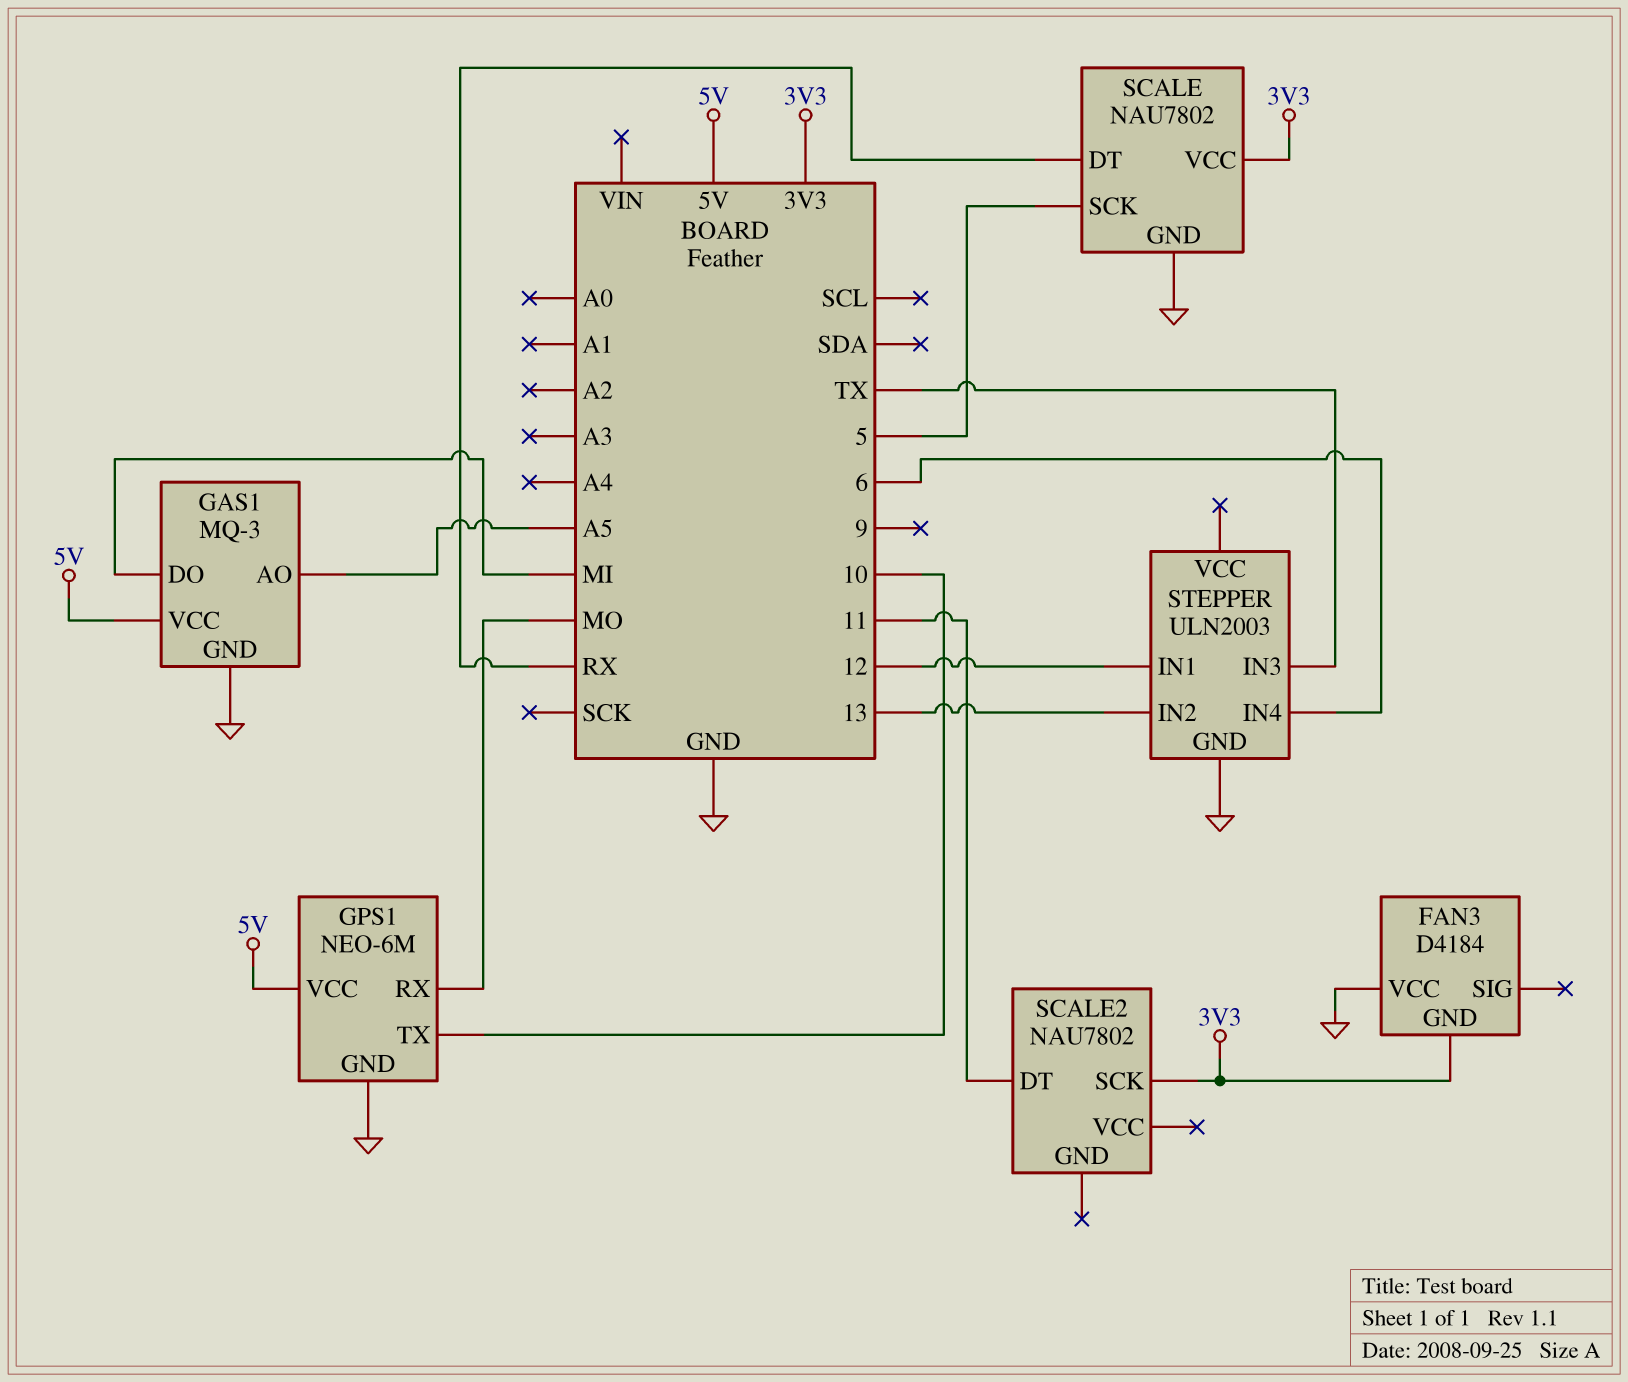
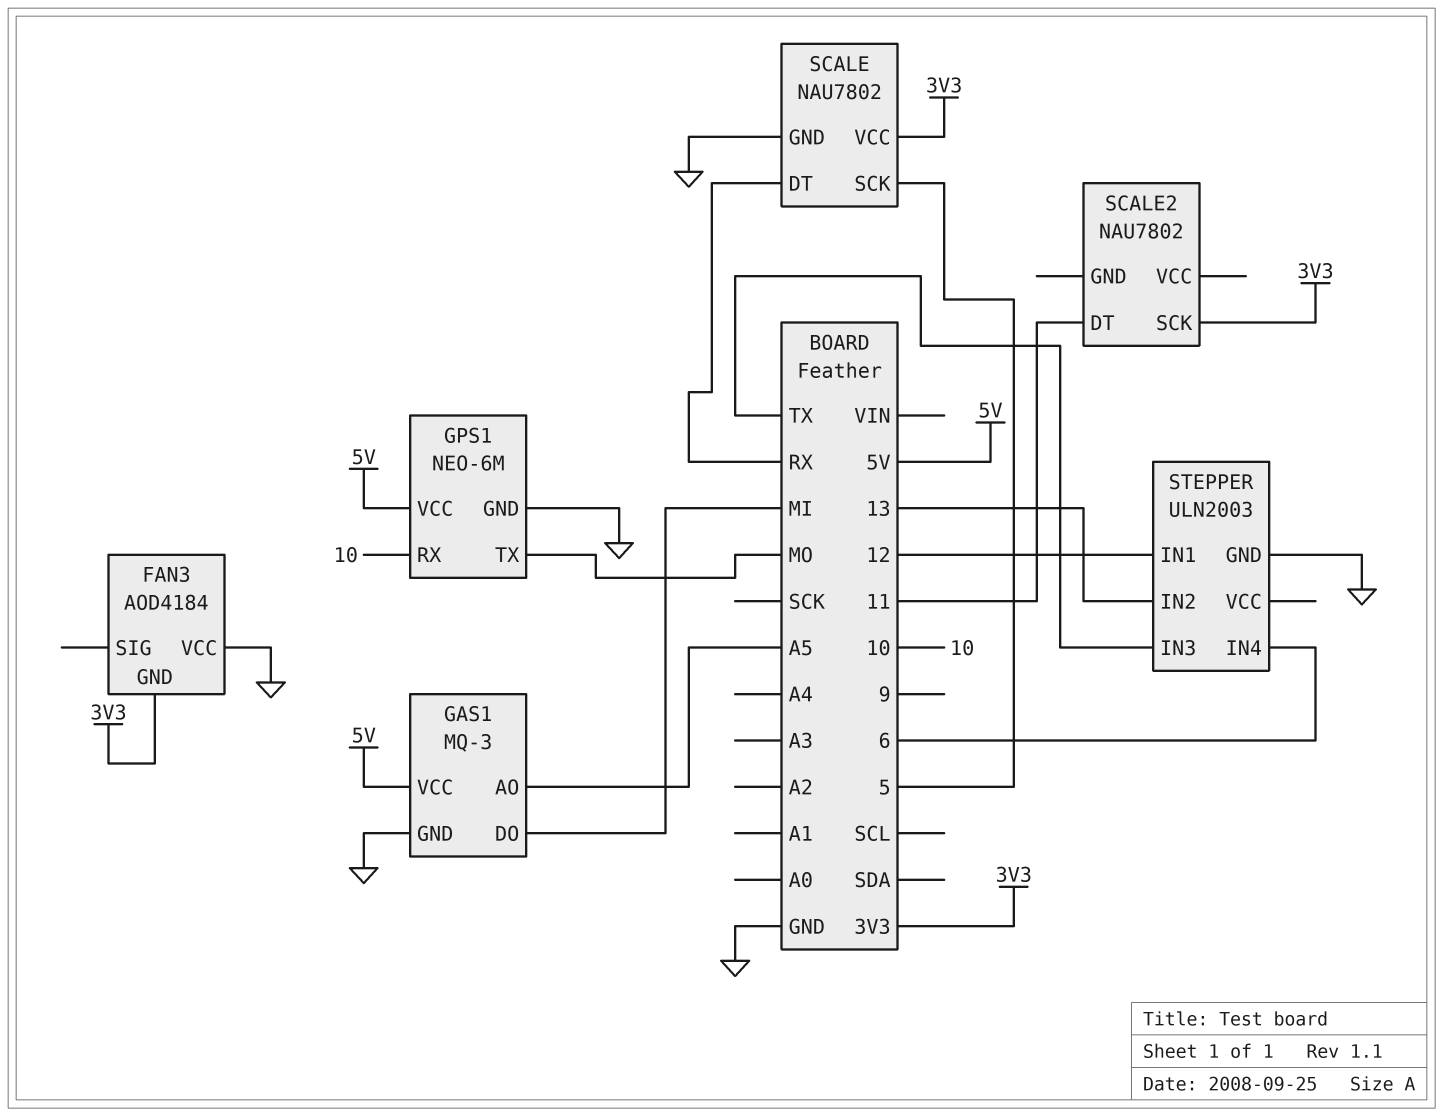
FAN3: D4184 -> AOD4184
GPS1 pin RX: MO -> 10
GPS1 pin TX: 10 -> MO

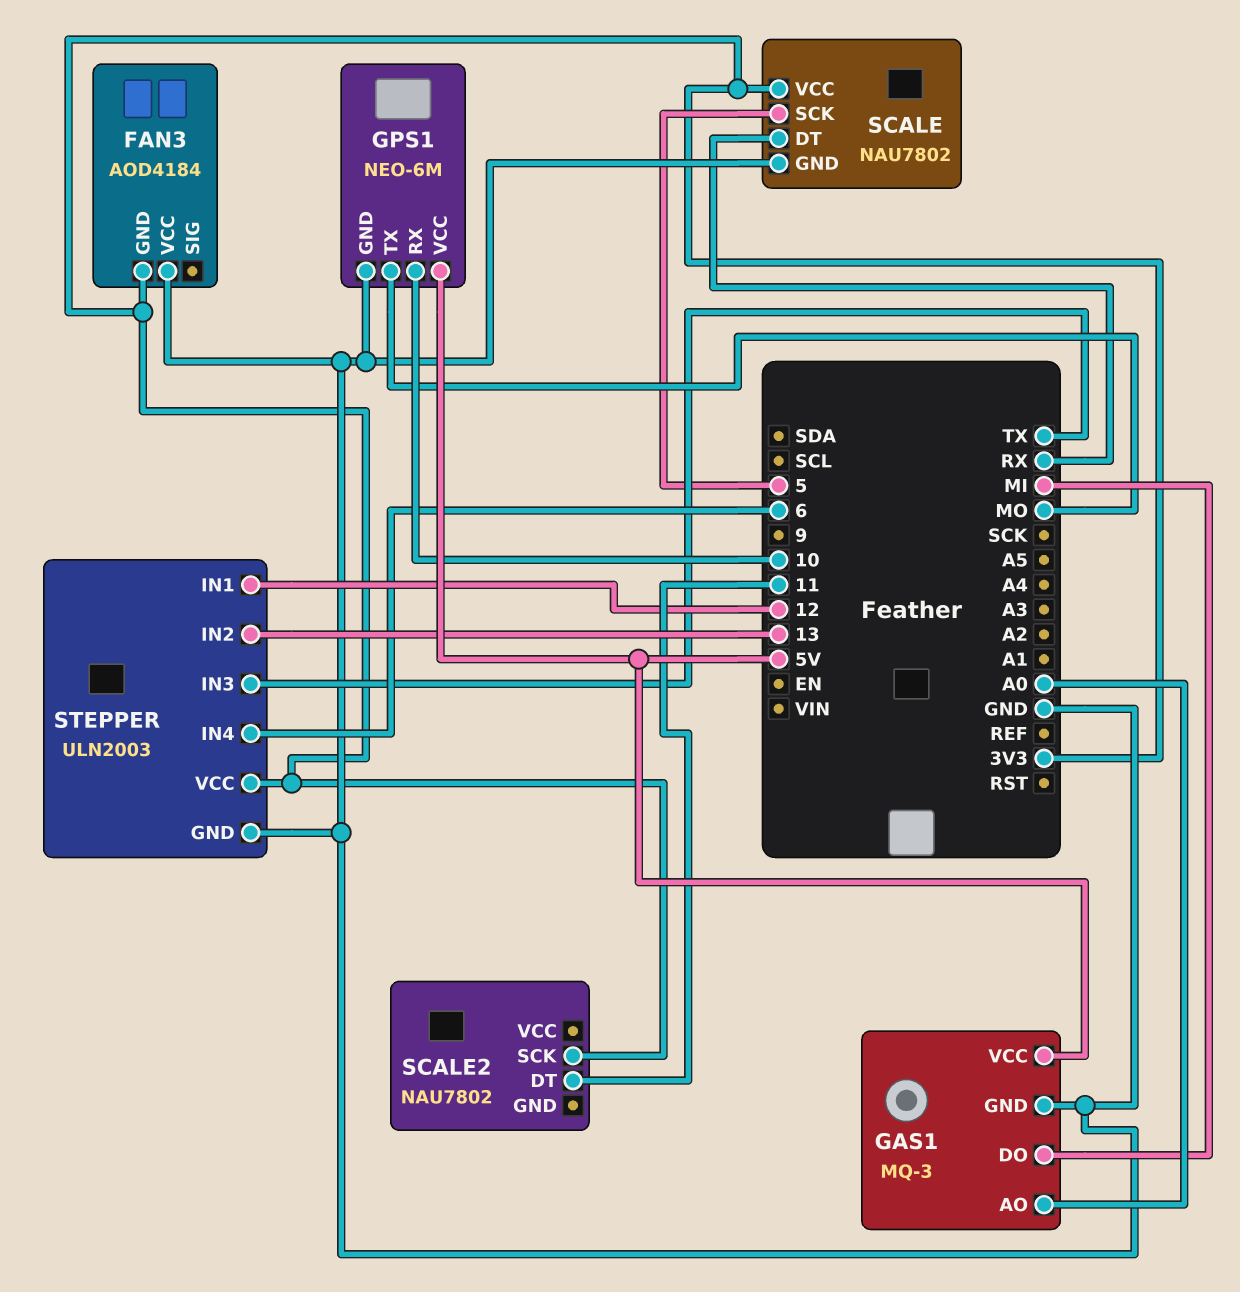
GAS1 pin AO: A5 -> A0
STEPPER pin VCC: none -> 3V3

